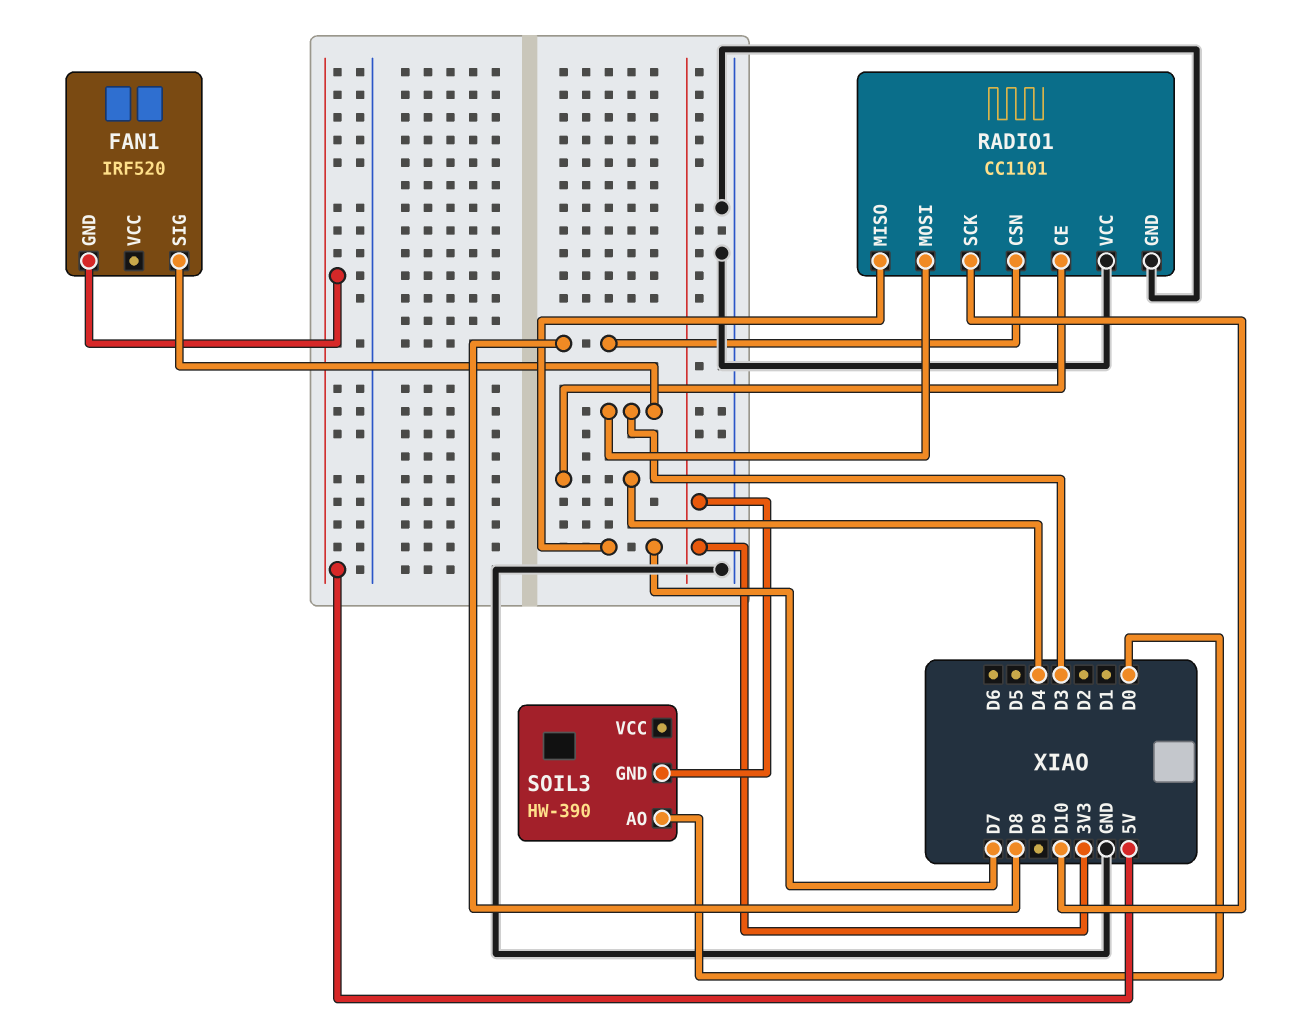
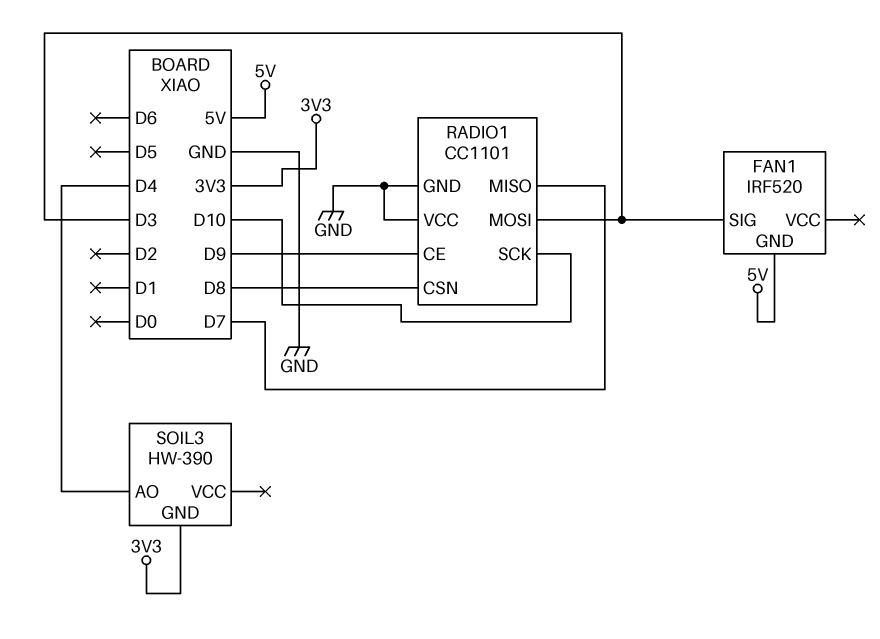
RADIO1 pin CE: D4 -> D9
SOIL3 pin AO: D0 -> D4

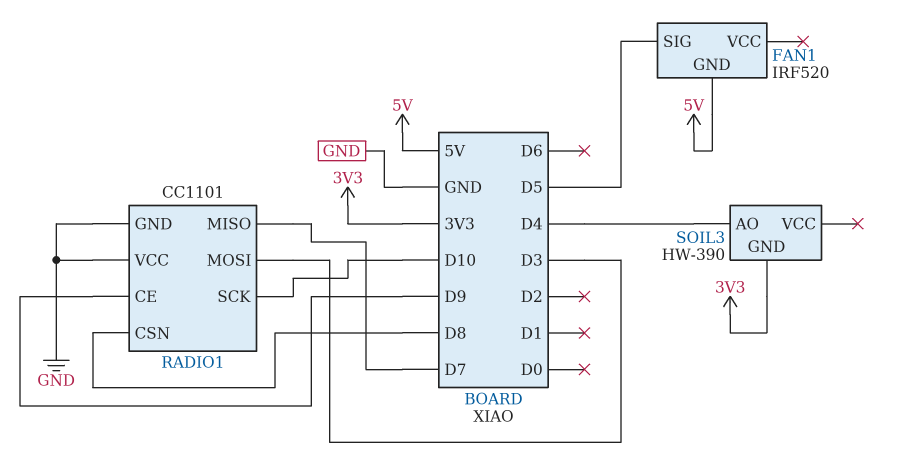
FAN1 pin SIG: D3 -> D5

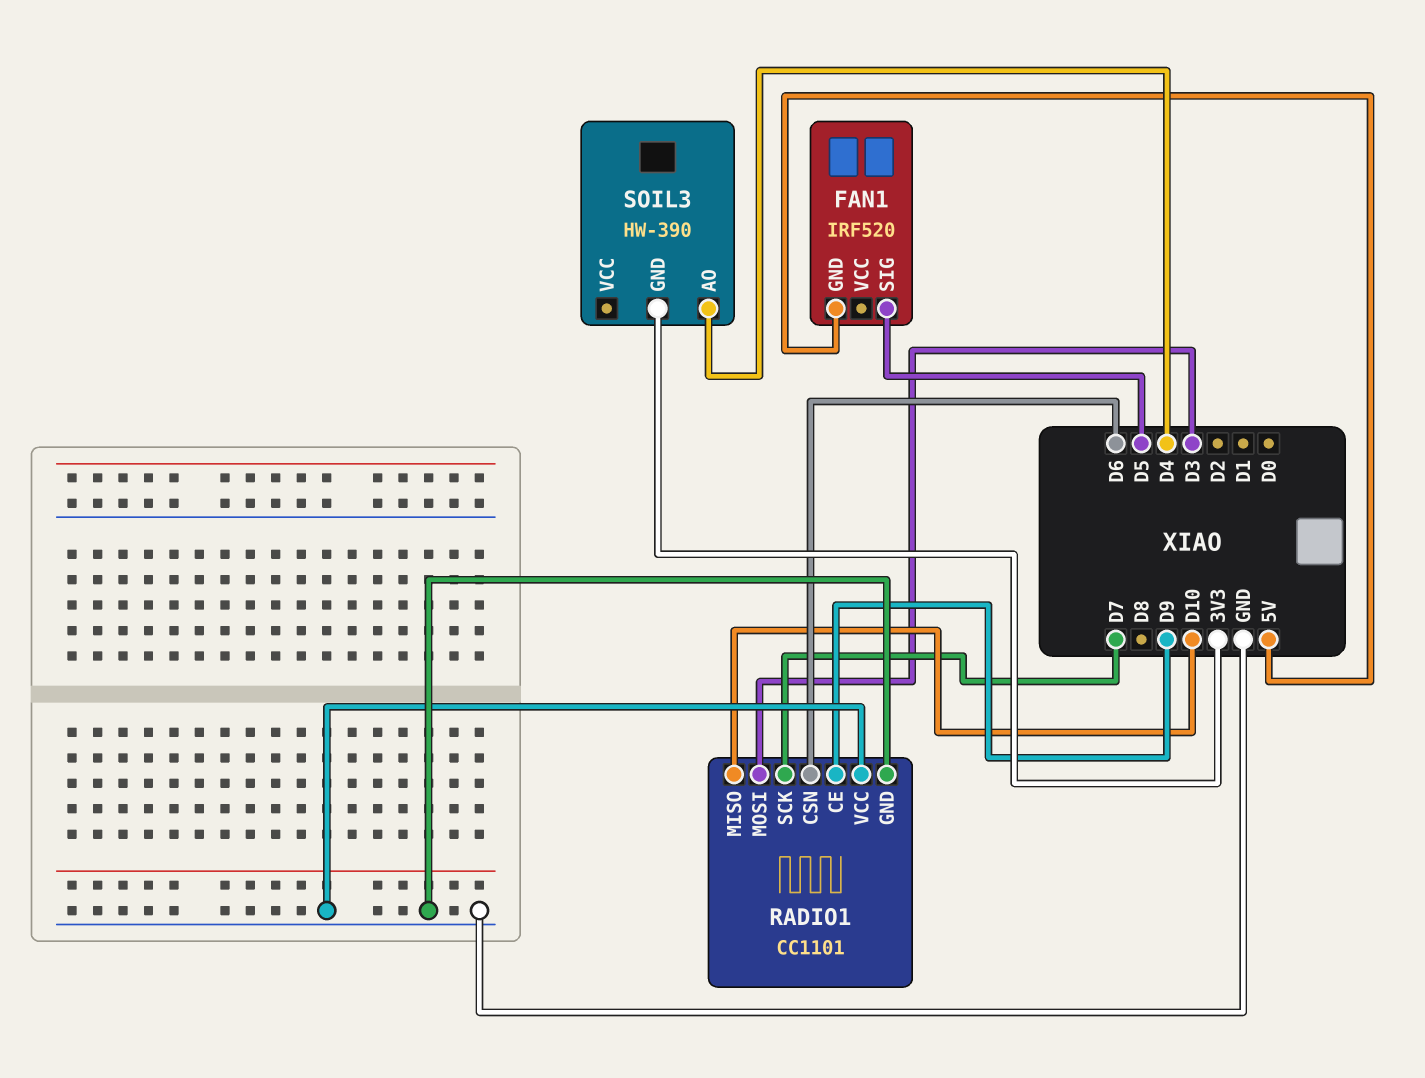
RADIO1 pin CSN: D8 -> D6
RADIO1 pin MISO: D7 -> D10
RADIO1 pin SCK: D10 -> D7

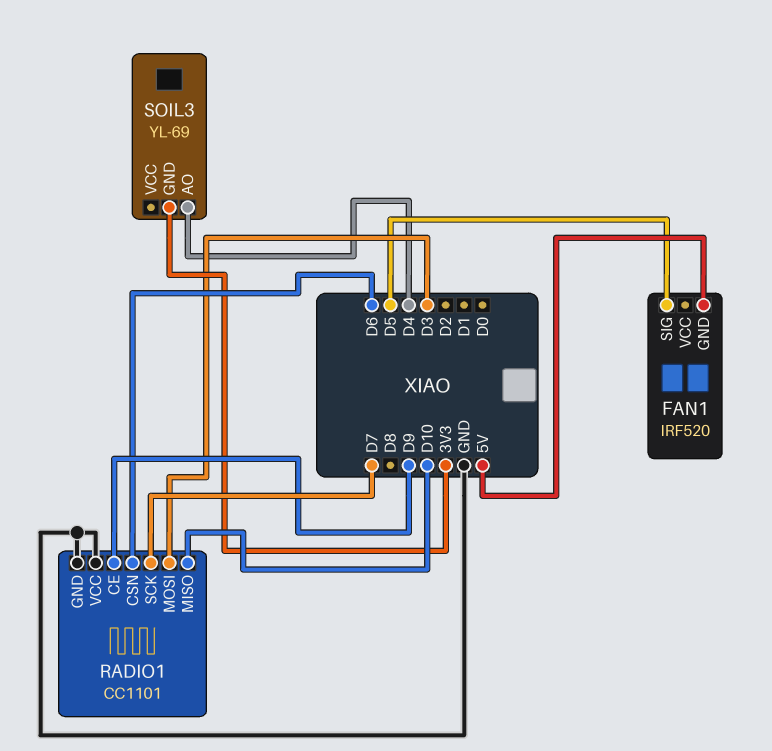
SOIL3: HW-390 -> YL-69

